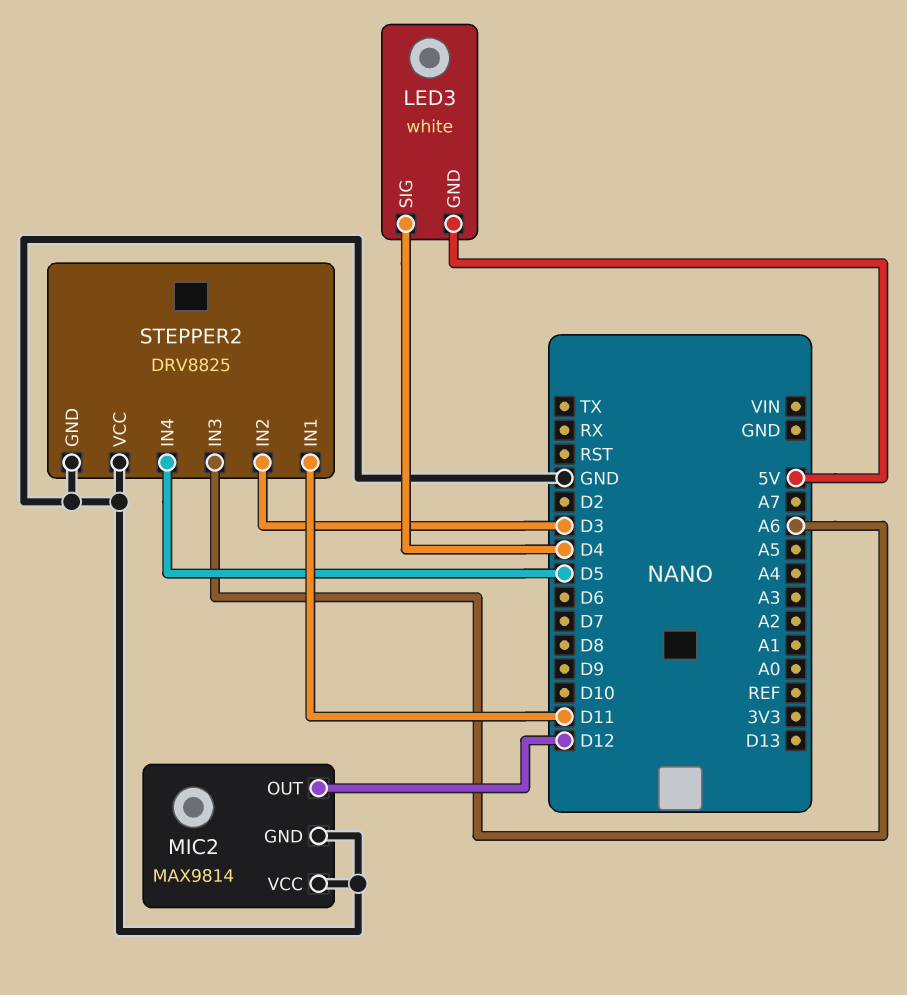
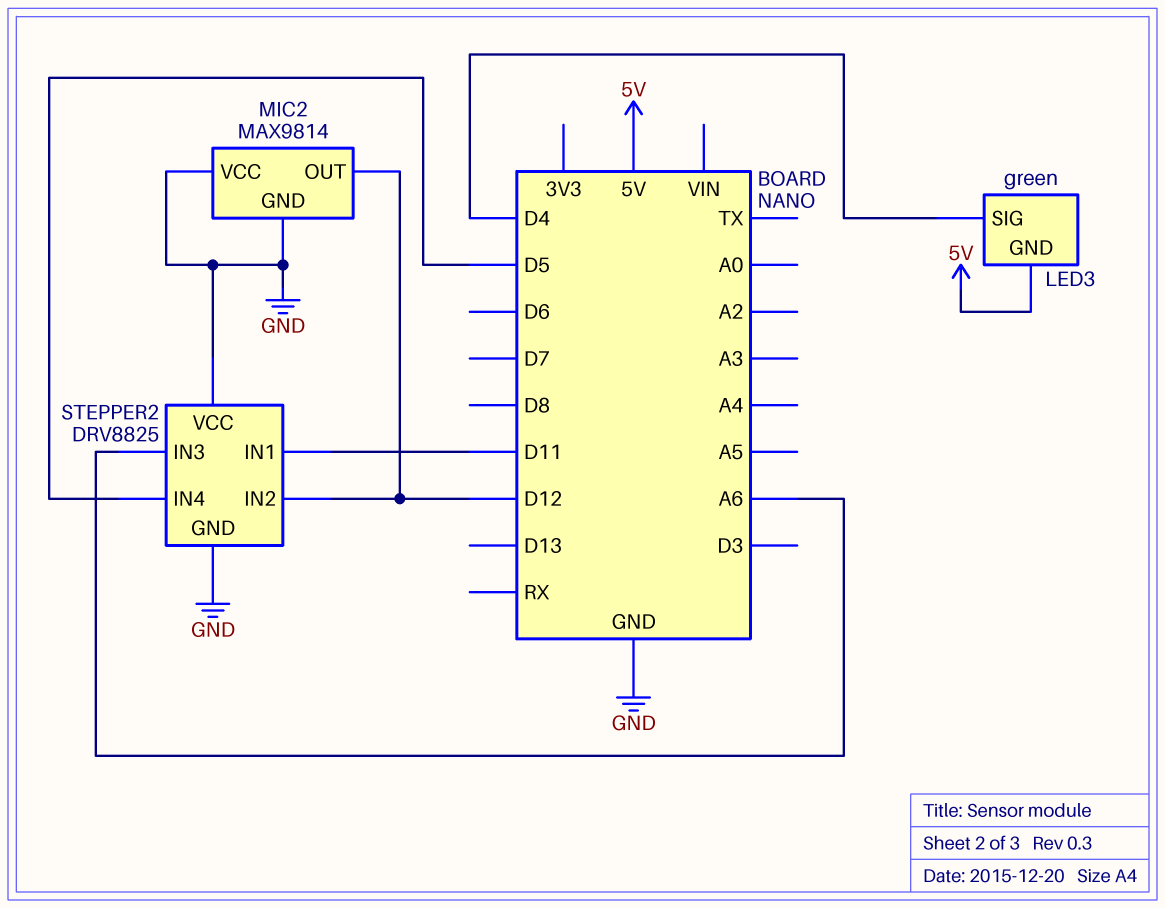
LED3: white -> green
STEPPER2 pin IN2: D3 -> D12

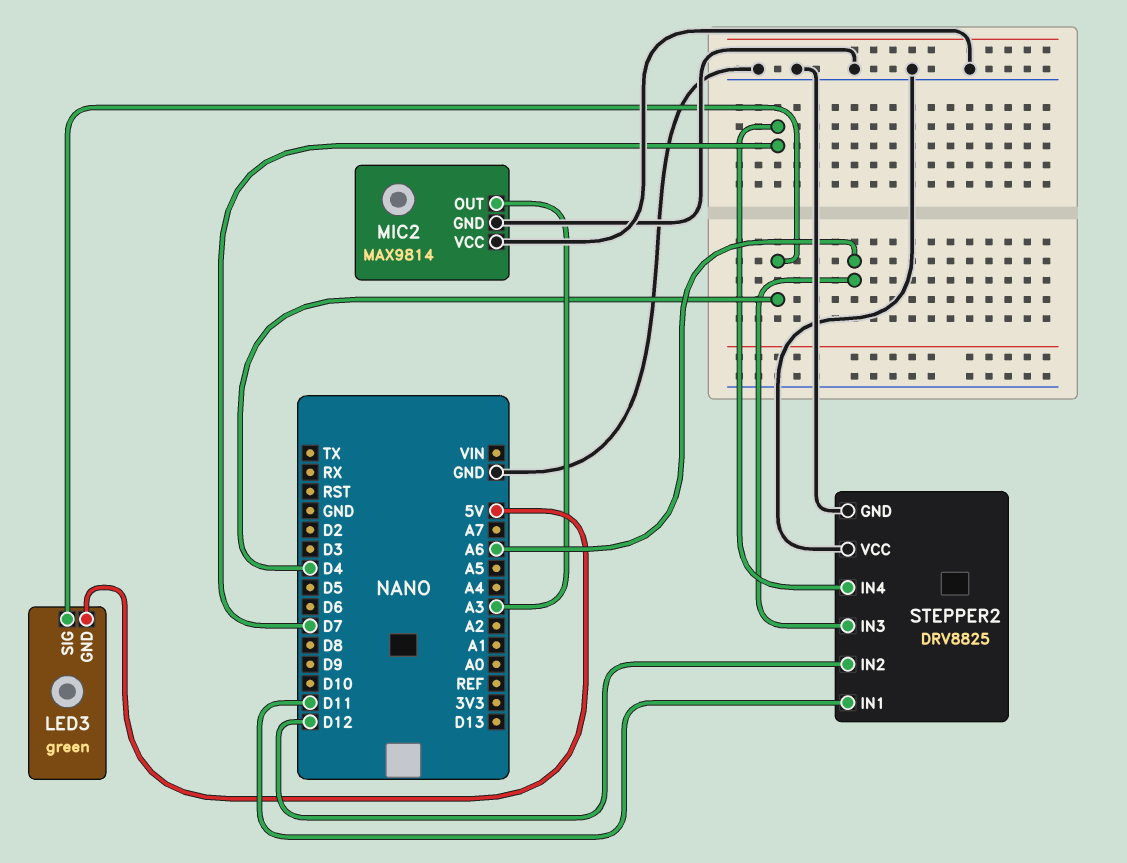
MIC2 pin OUT: D12 -> A3
STEPPER2 pin IN4: D5 -> D7

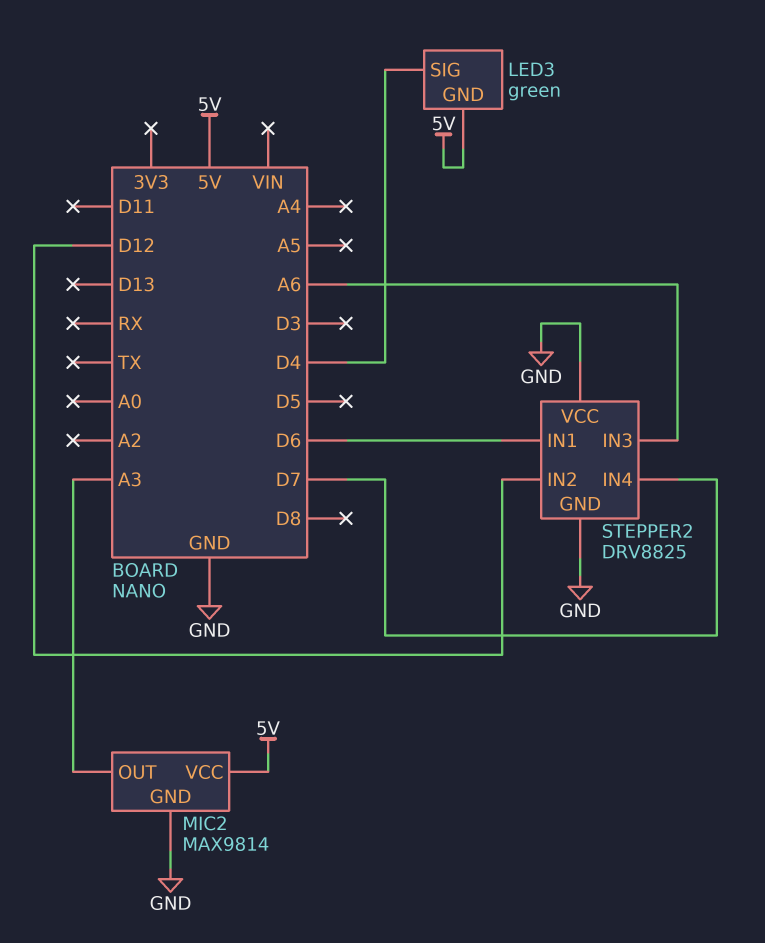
MIC2 pin VCC: GND -> 5V
STEPPER2 pin IN1: D11 -> D6

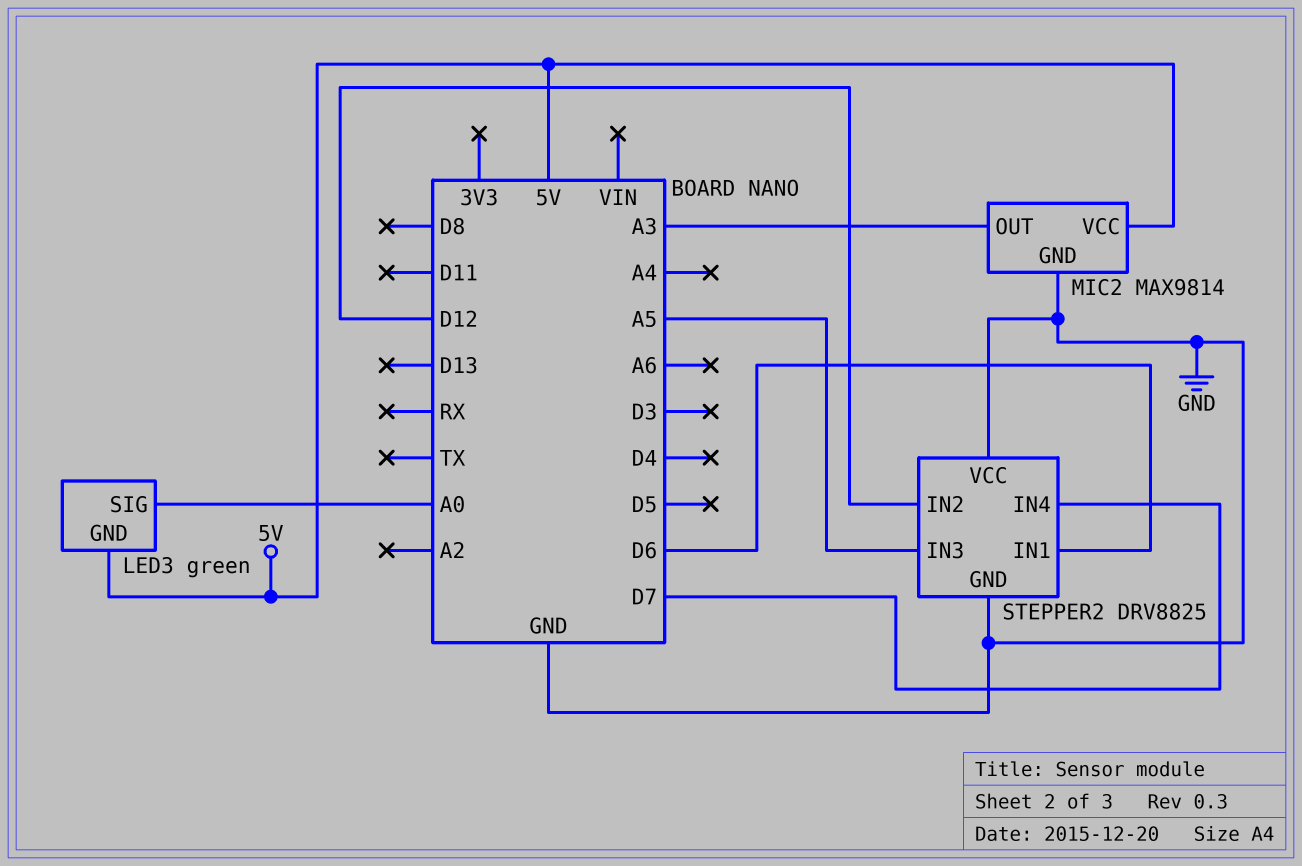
LED3 pin SIG: D4 -> A0
STEPPER2 pin IN3: A6 -> A5

